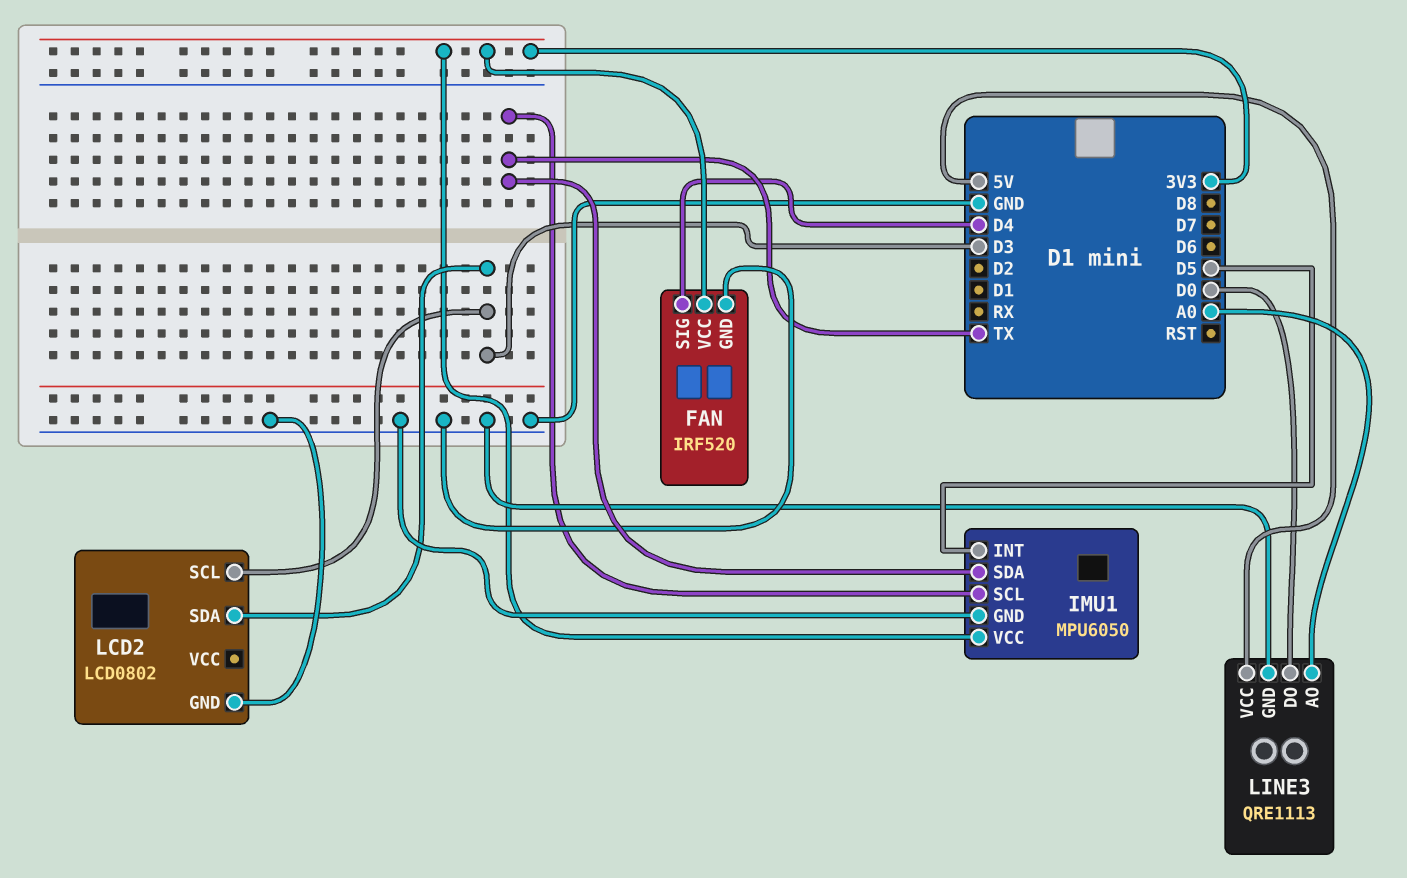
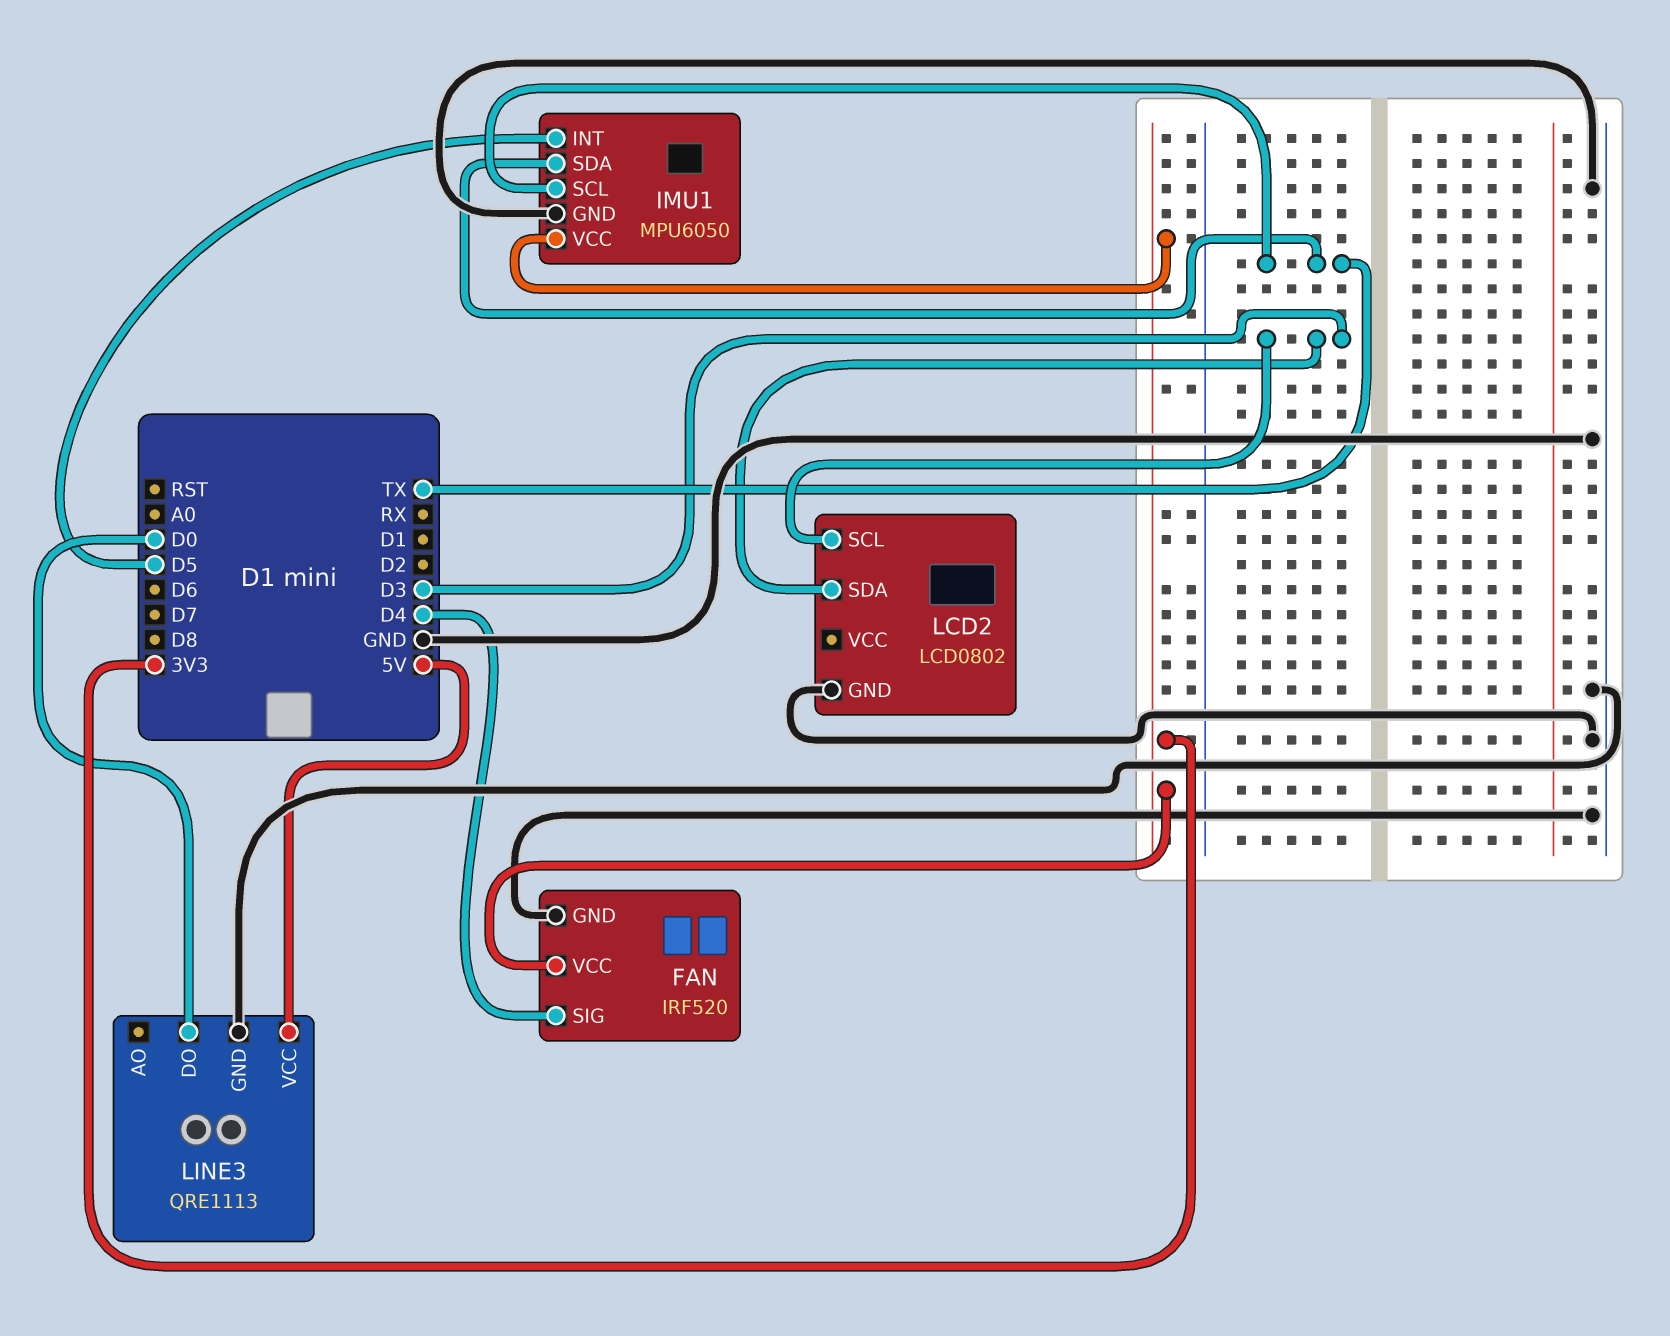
LINE3 pin AO: A0 -> none

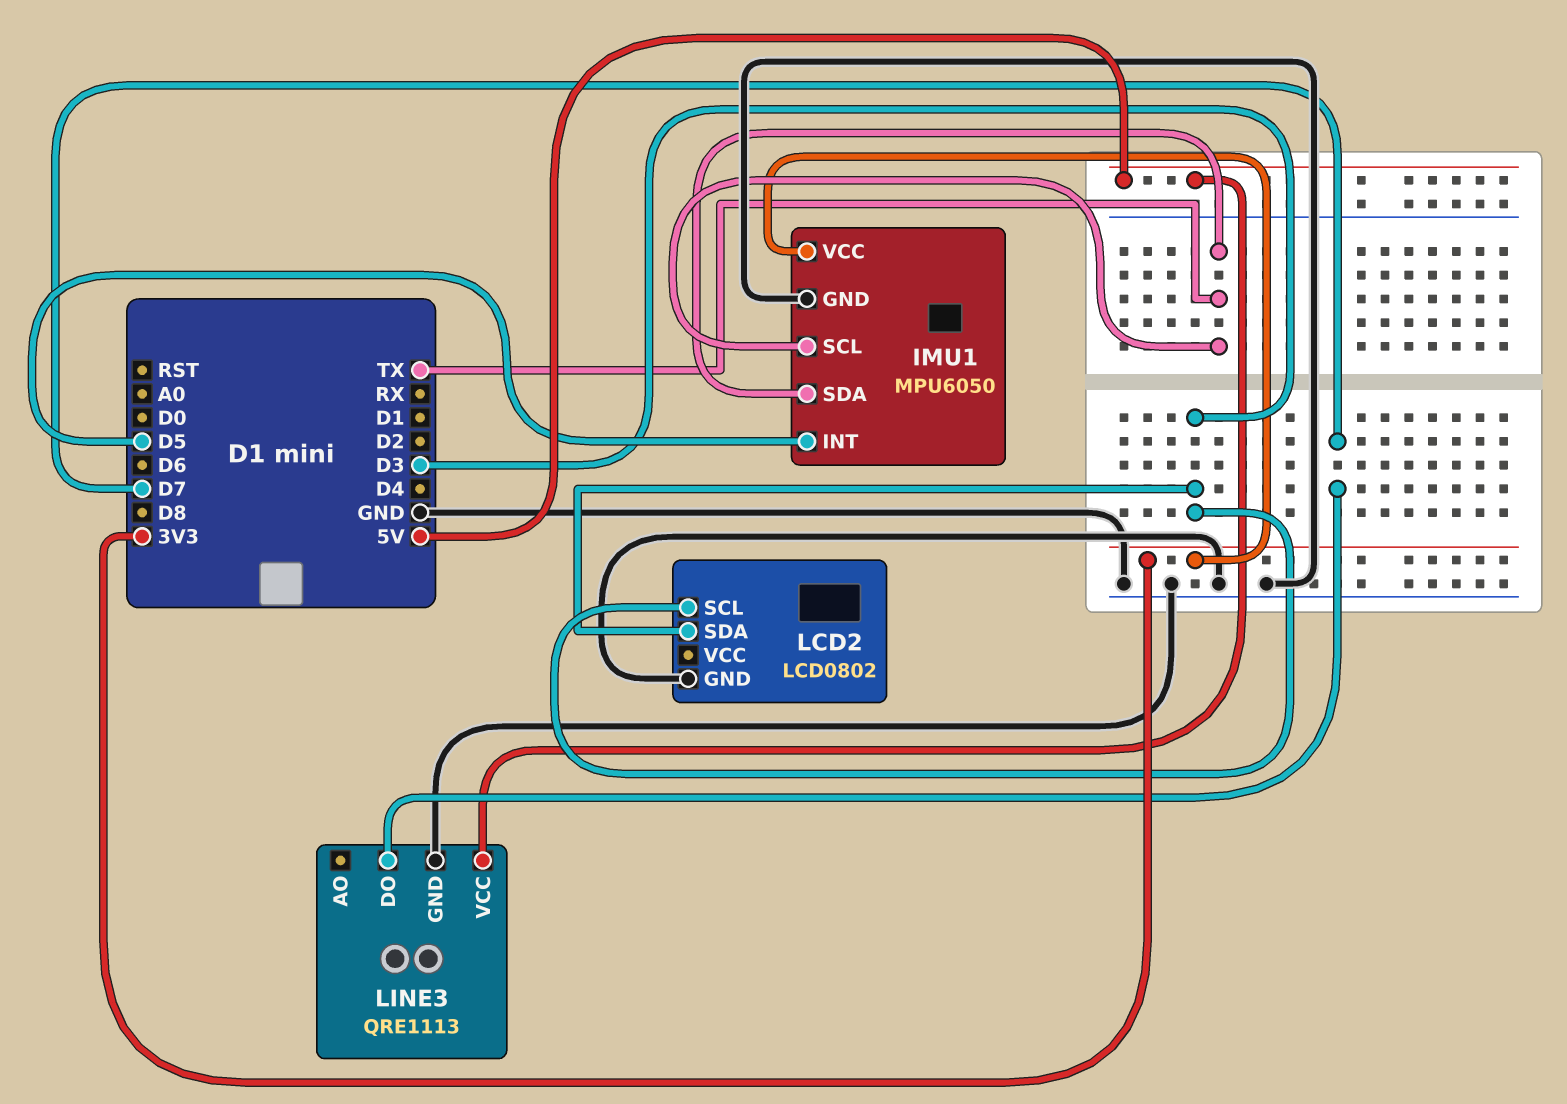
FAN: IRF520 -> none
FAN pin GND: GND -> none
FAN pin SIG: D4 -> none
FAN pin VCC: 3V3 -> none
LINE3 pin DO: D0 -> D7

